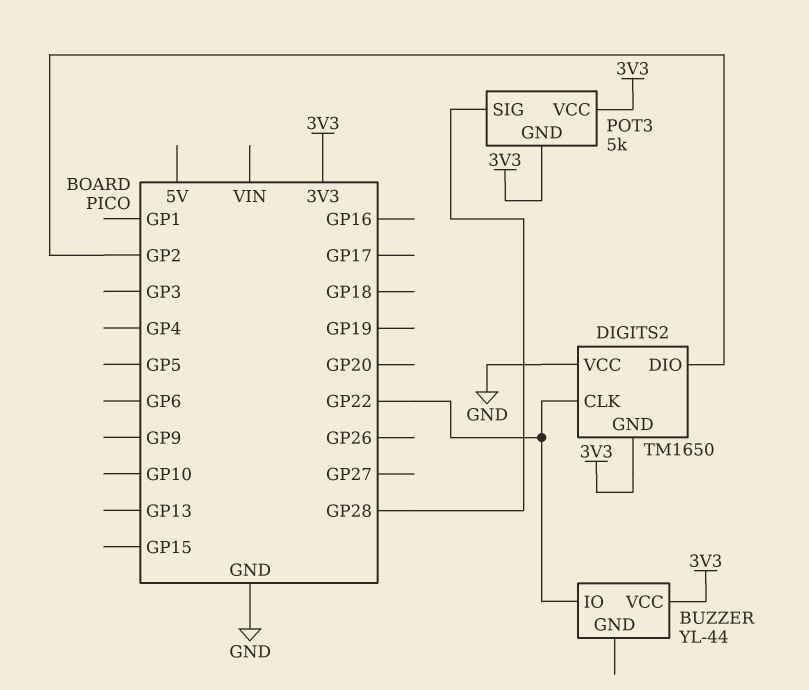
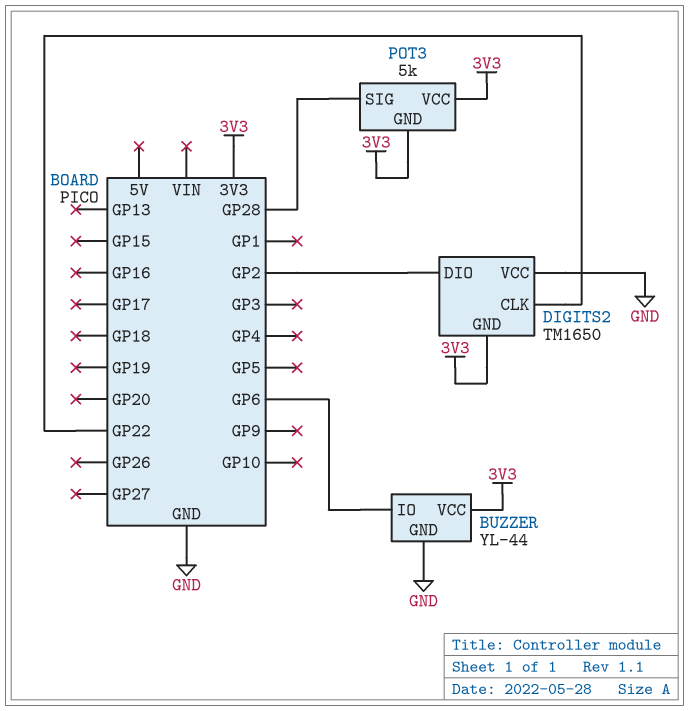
BUZZER pin GND: none -> GND
BUZZER pin IO: GP22 -> GP6

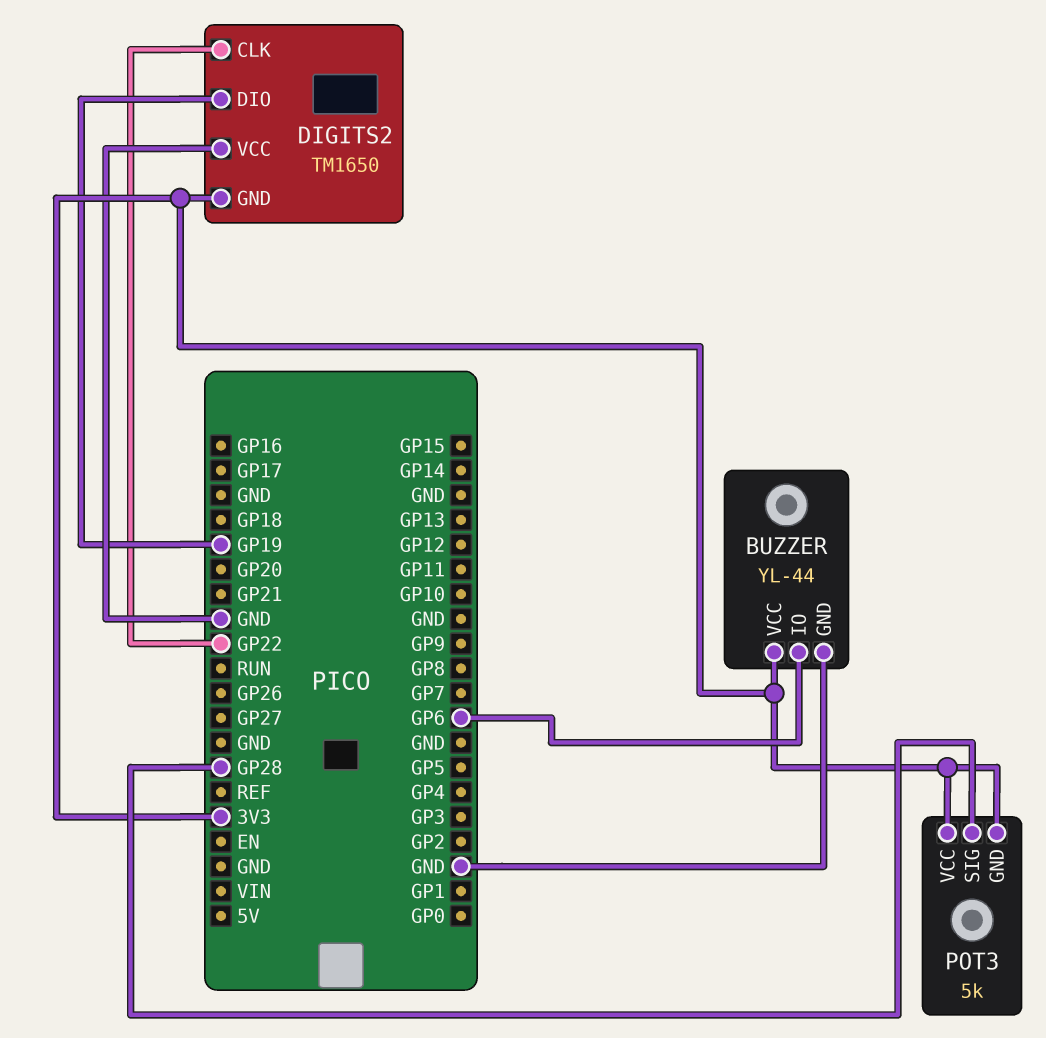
DIGITS2 pin DIO: GP2 -> GP19

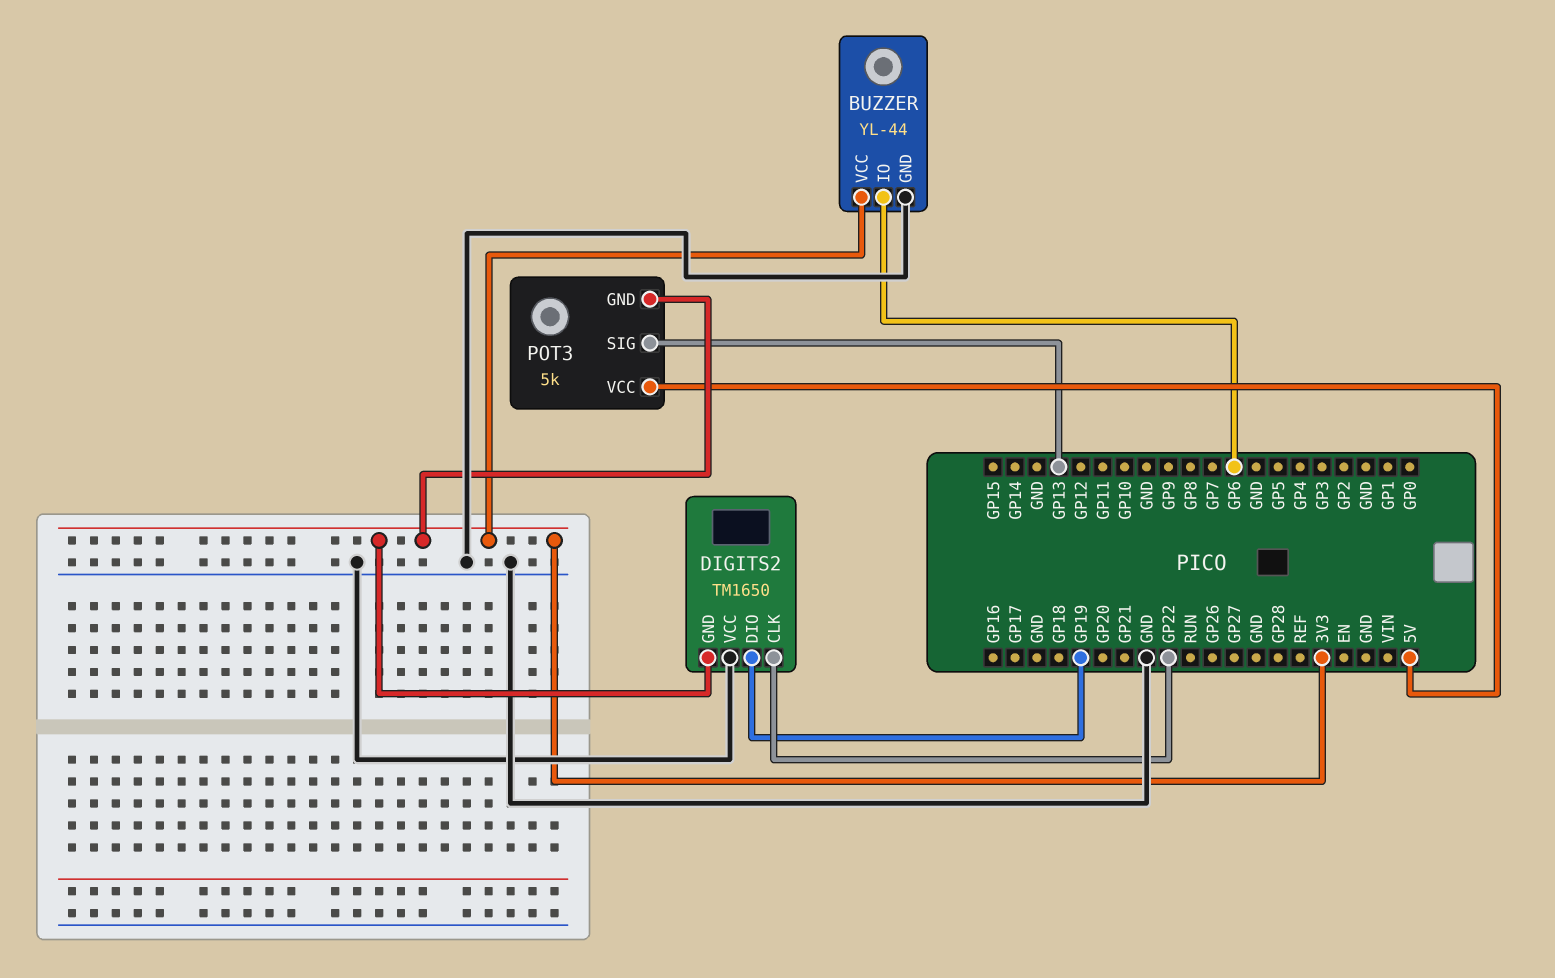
POT3 pin SIG: GP28 -> GP13
POT3 pin VCC: 3V3 -> 5V

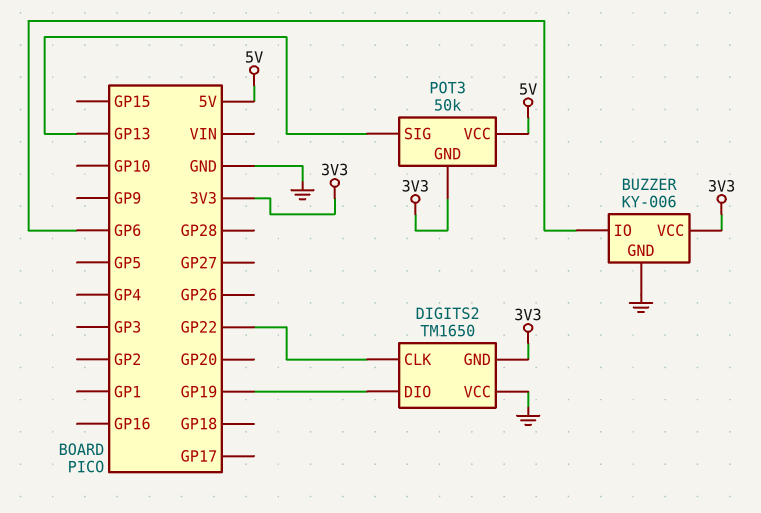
BUZZER: YL-44 -> KY-006
POT3: 5k -> 50k

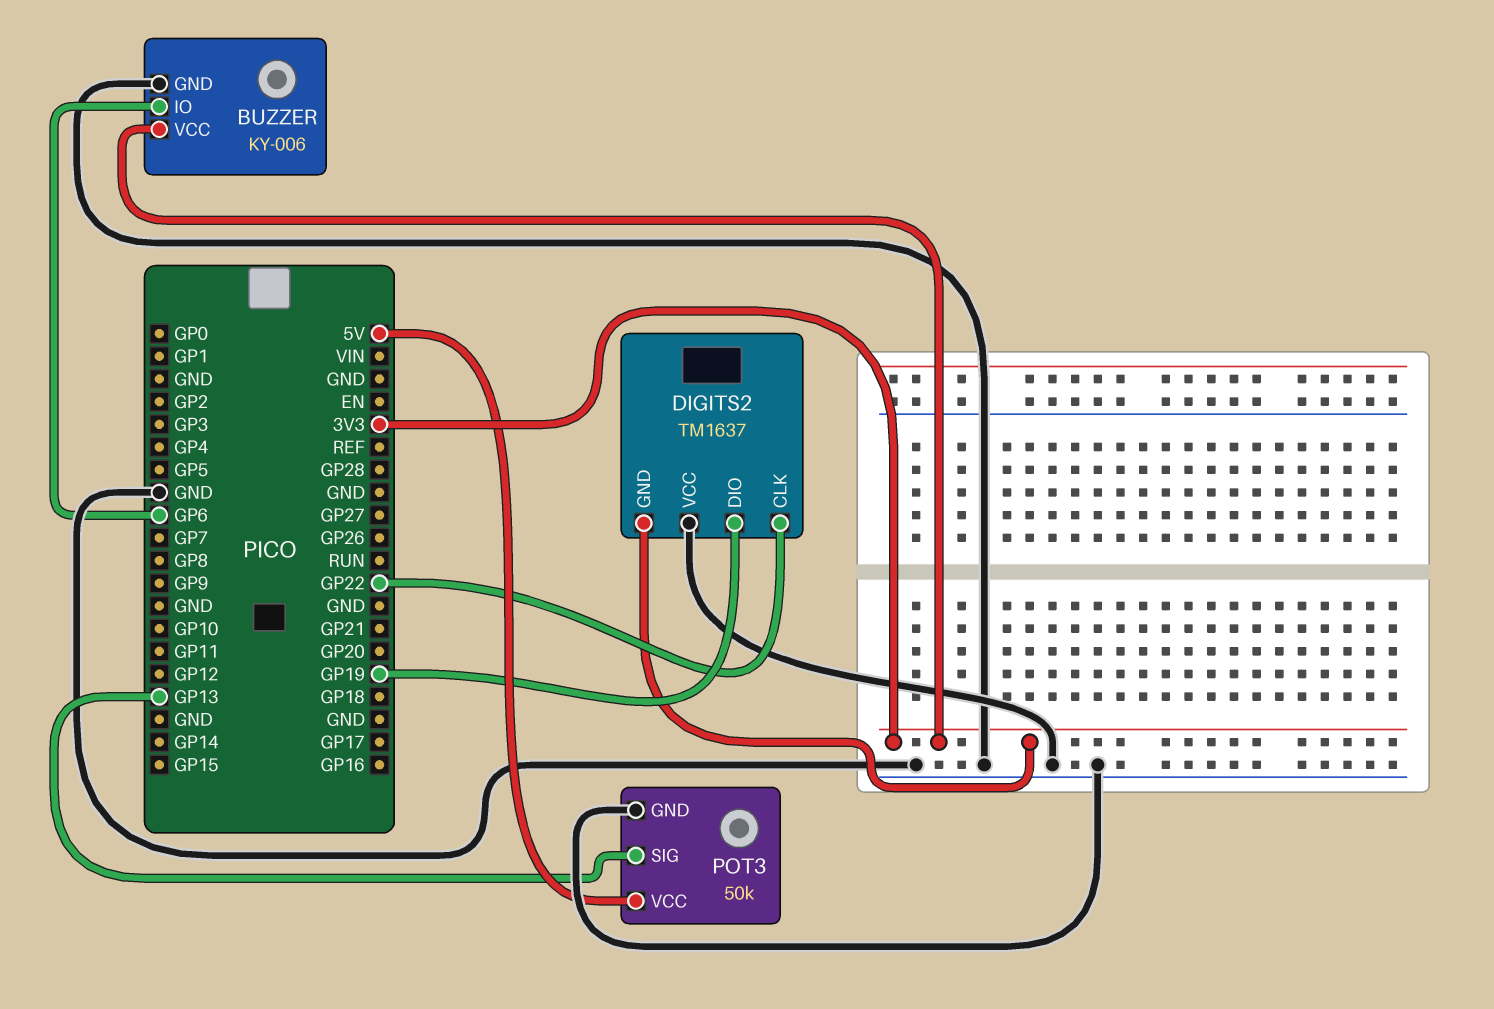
DIGITS2: TM1650 -> TM1637
POT3 pin GND: 3V3 -> GND

